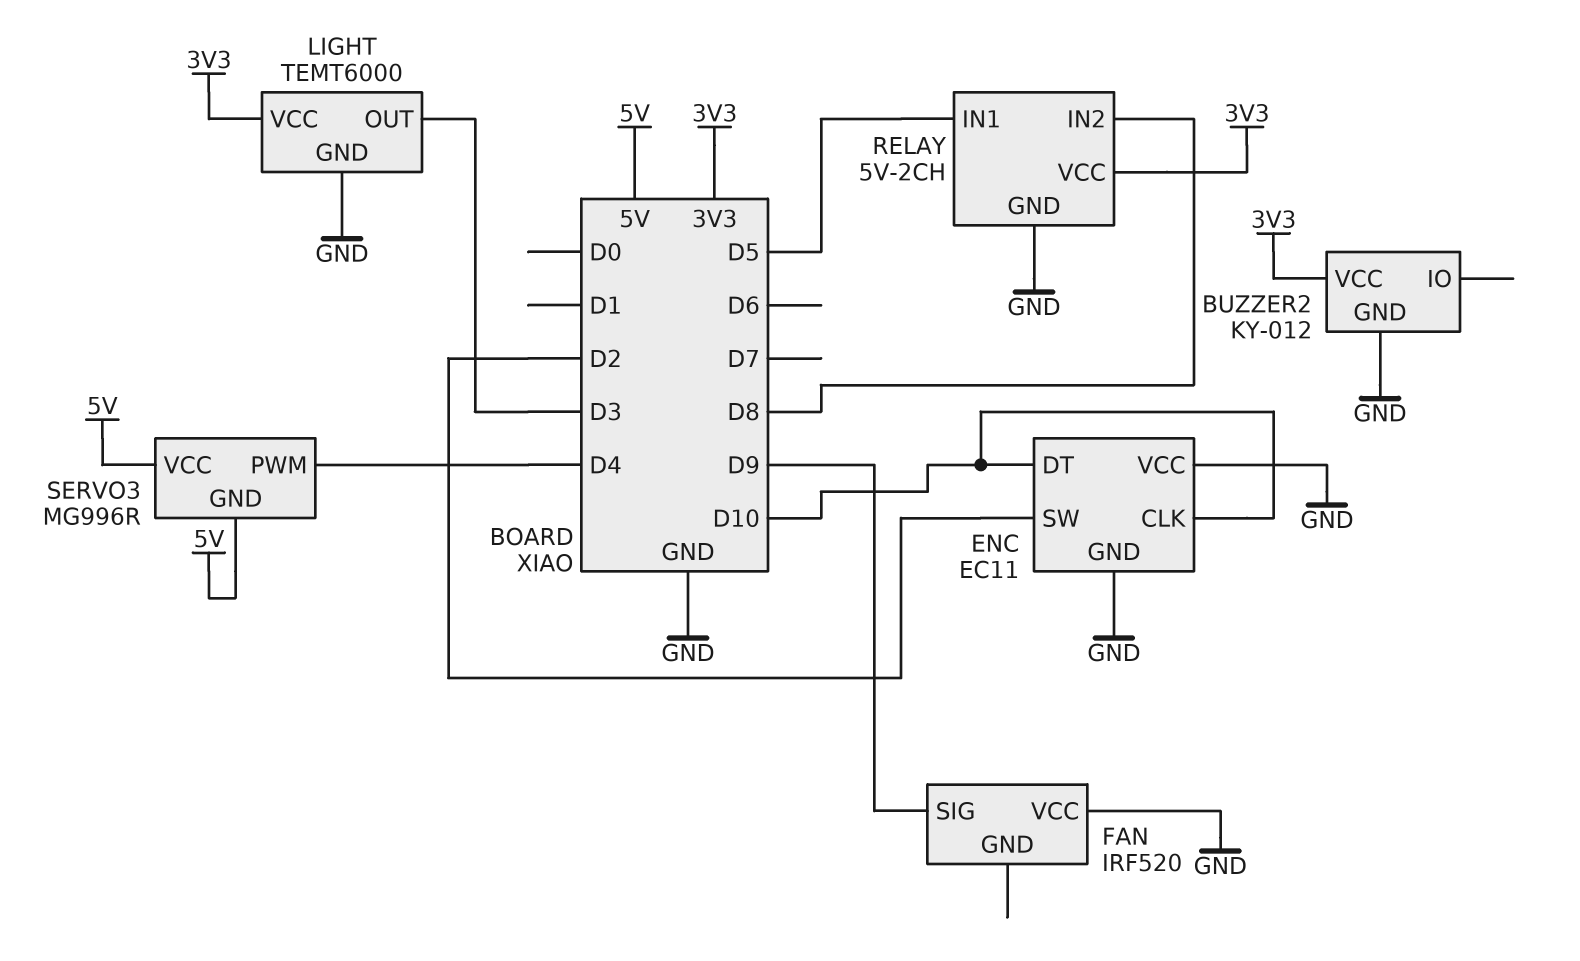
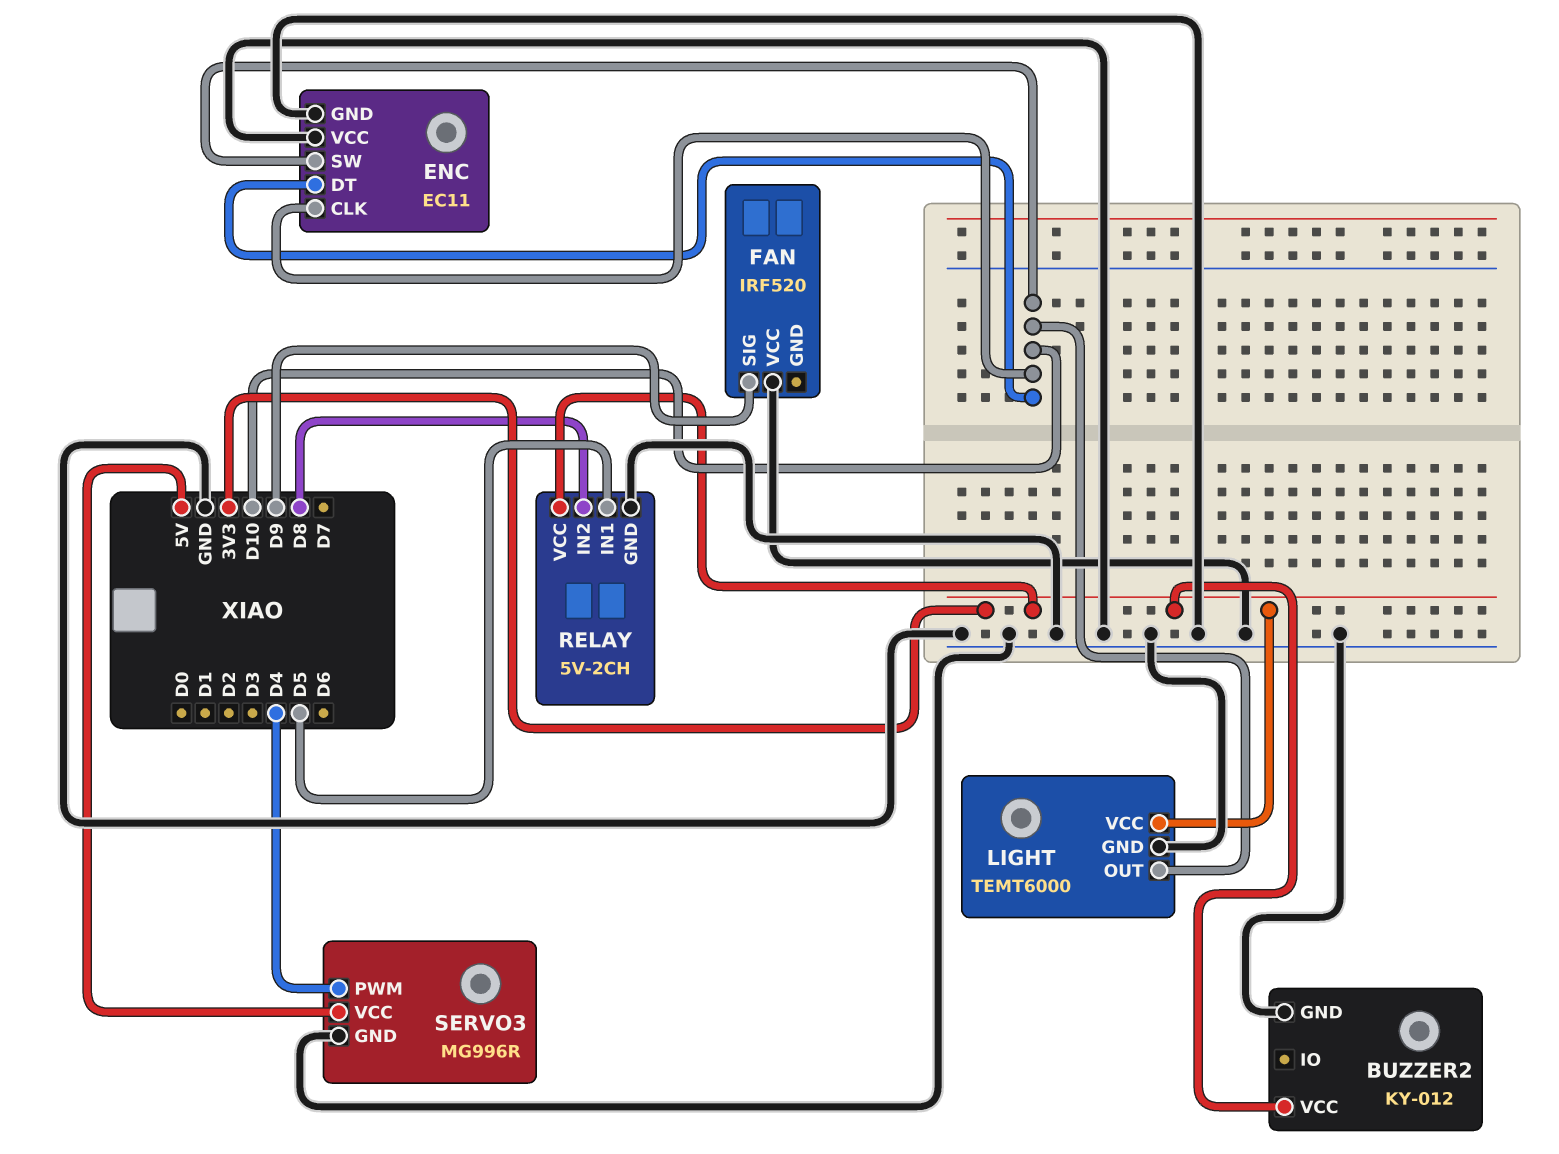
ENC pin SW: D2 -> D10
LIGHT pin OUT: D3 -> D10
SERVO3 pin GND: 5V -> GND

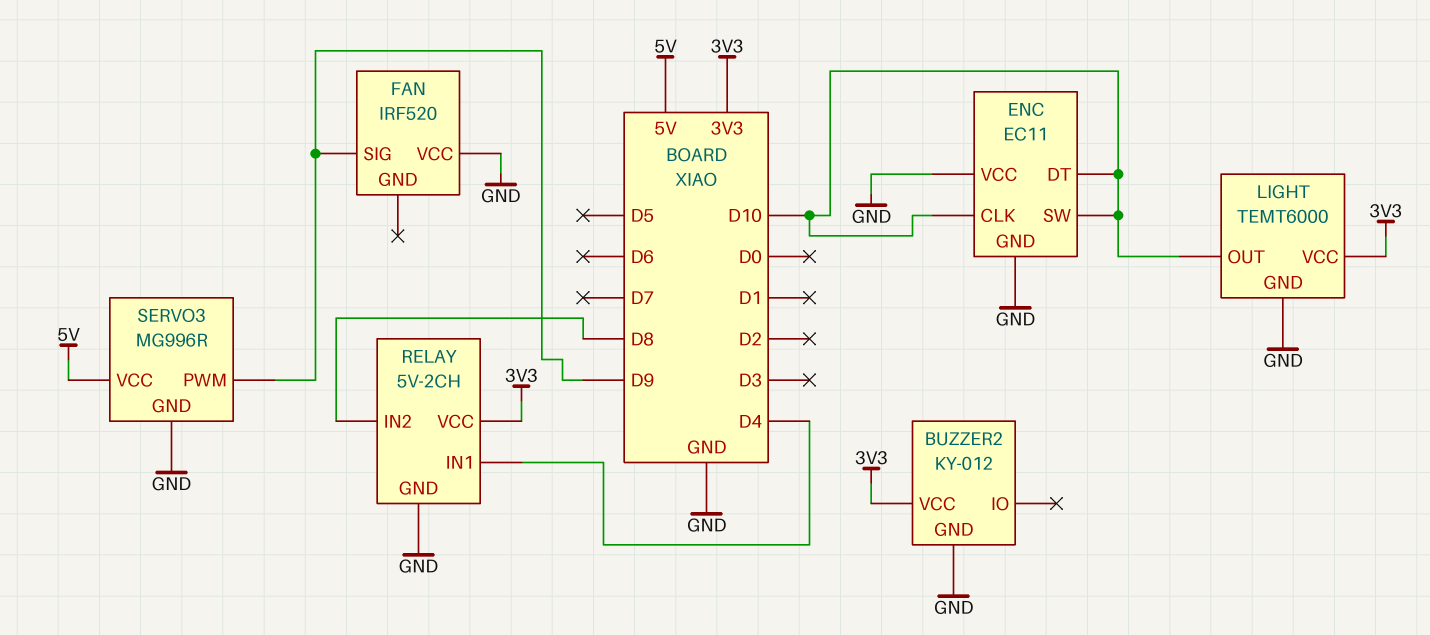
RELAY pin IN1: D5 -> D4
SERVO3 pin PWM: D4 -> D9

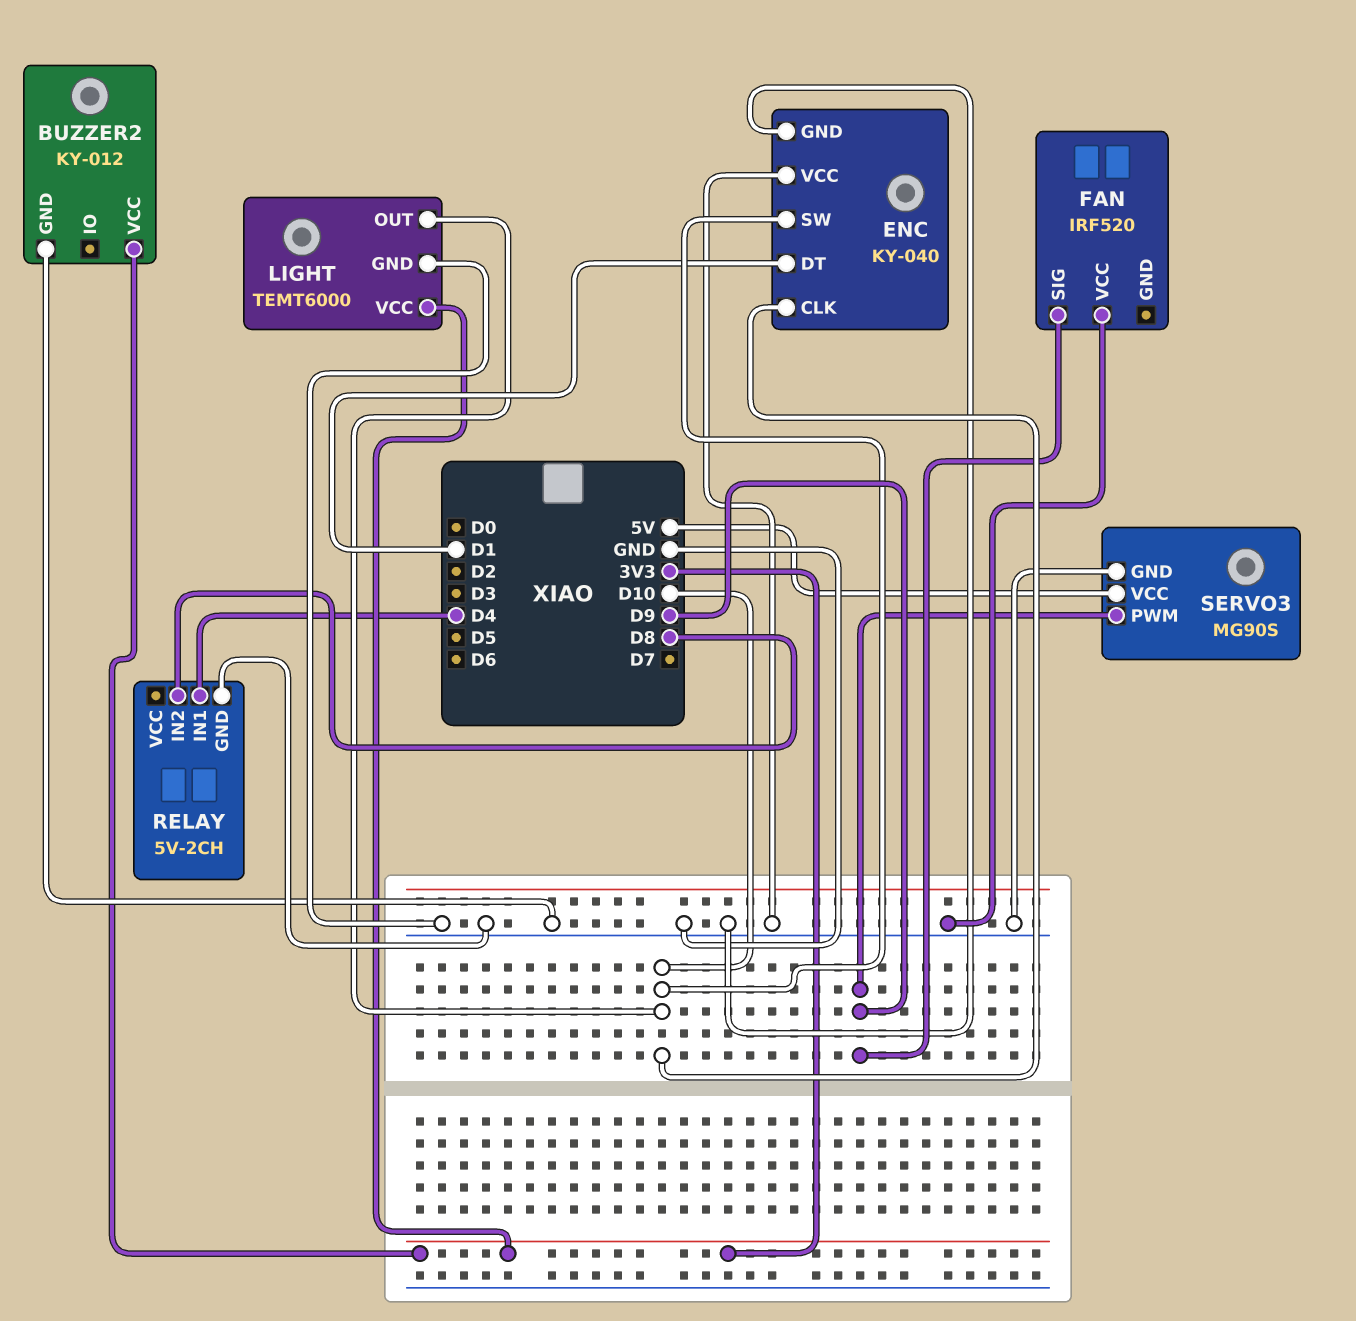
ENC: EC11 -> KY-040
ENC pin DT: D10 -> D1
RELAY pin VCC: 3V3 -> none
SERVO3: MG996R -> MG90S

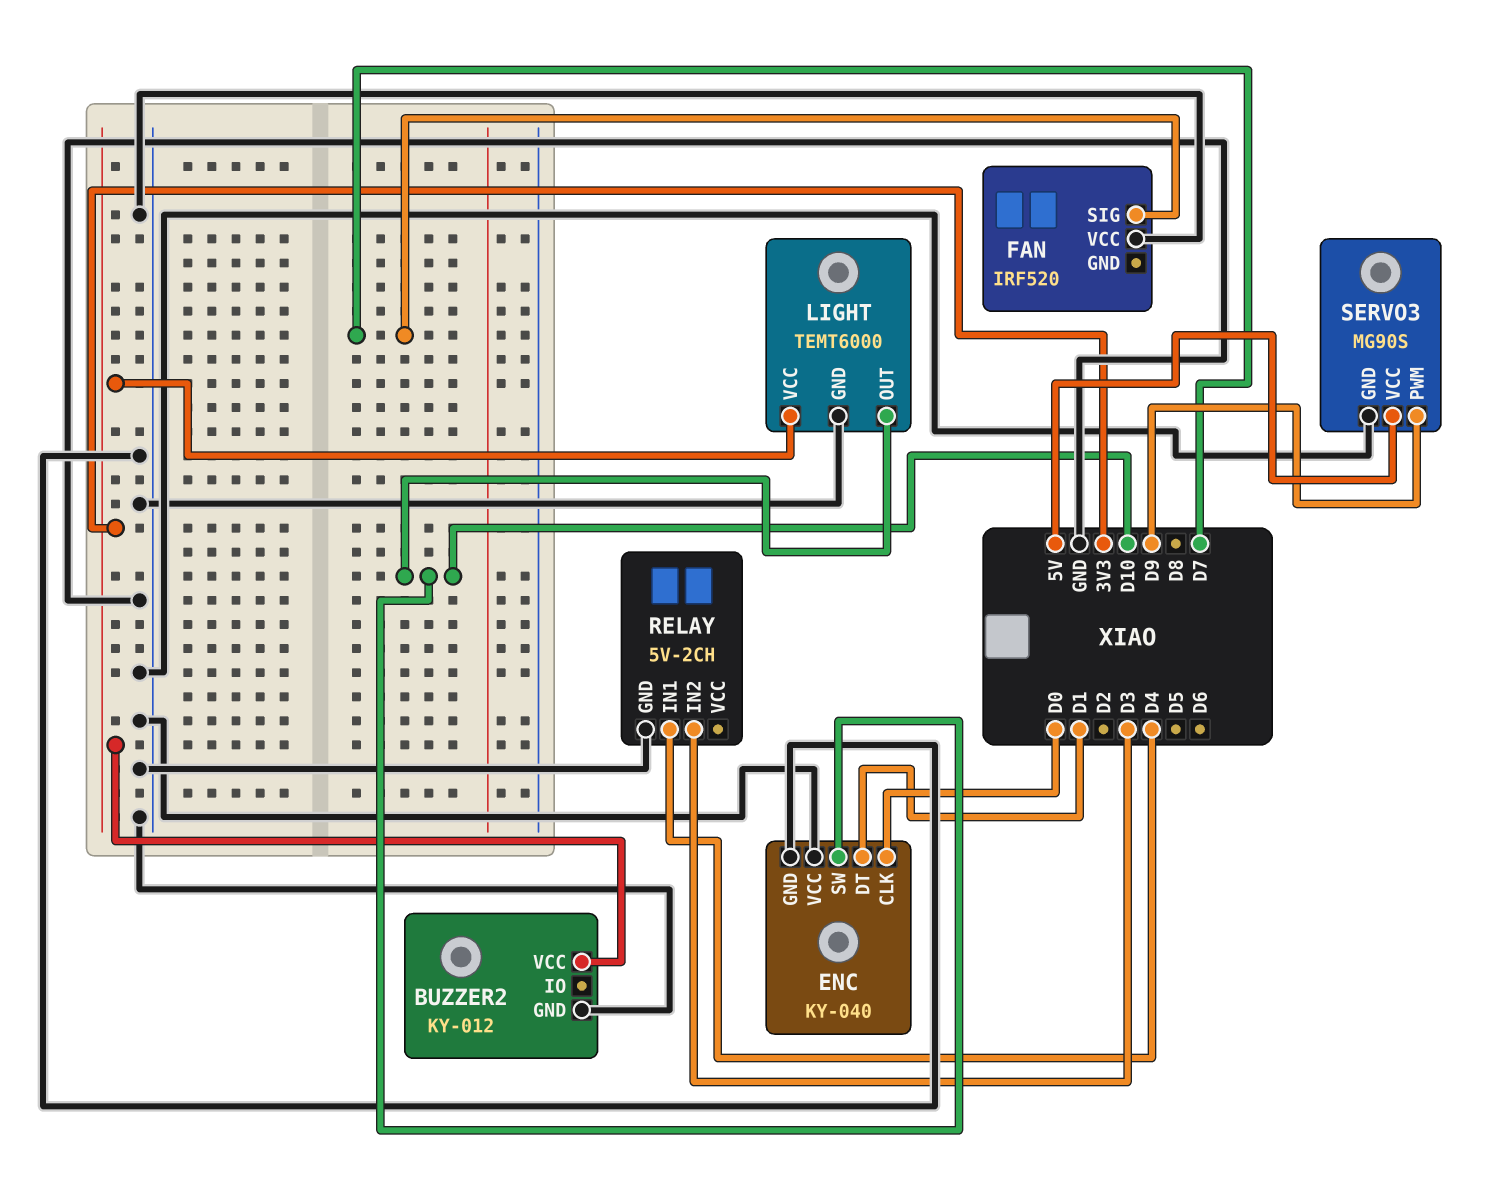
ENC pin CLK: D10 -> D0
FAN pin SIG: D9 -> D7
RELAY pin IN2: D8 -> D3

